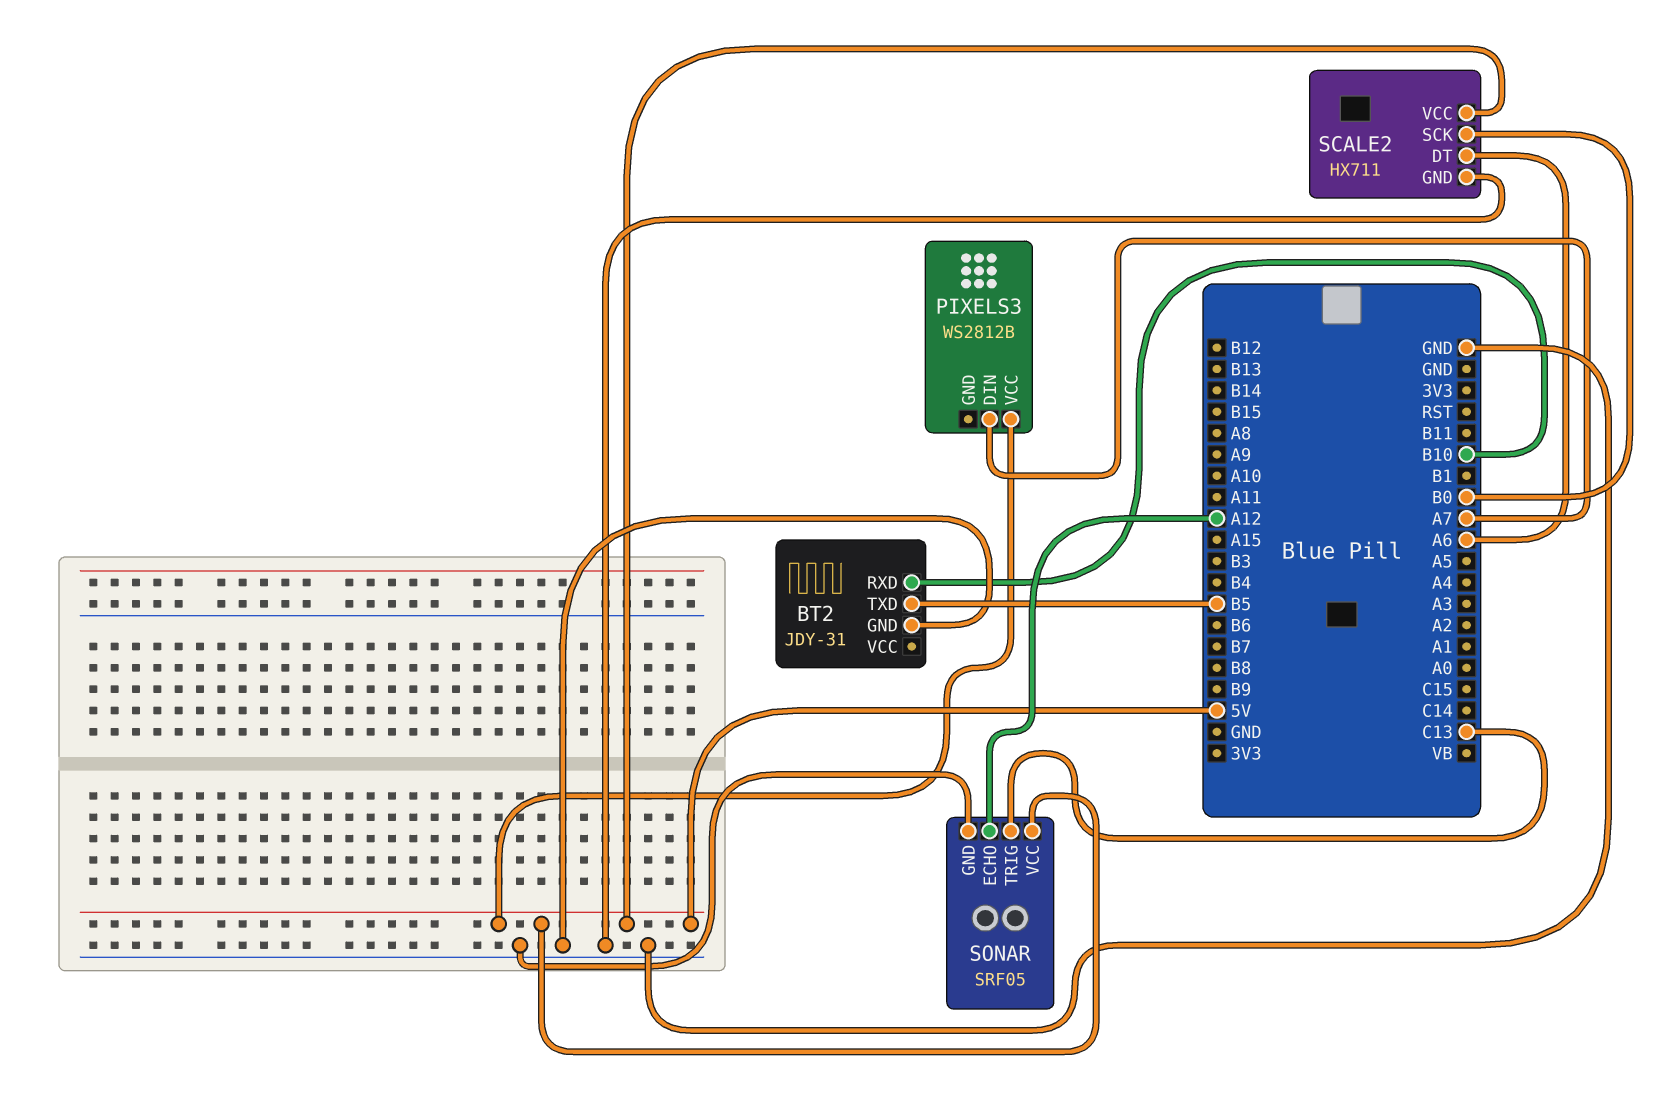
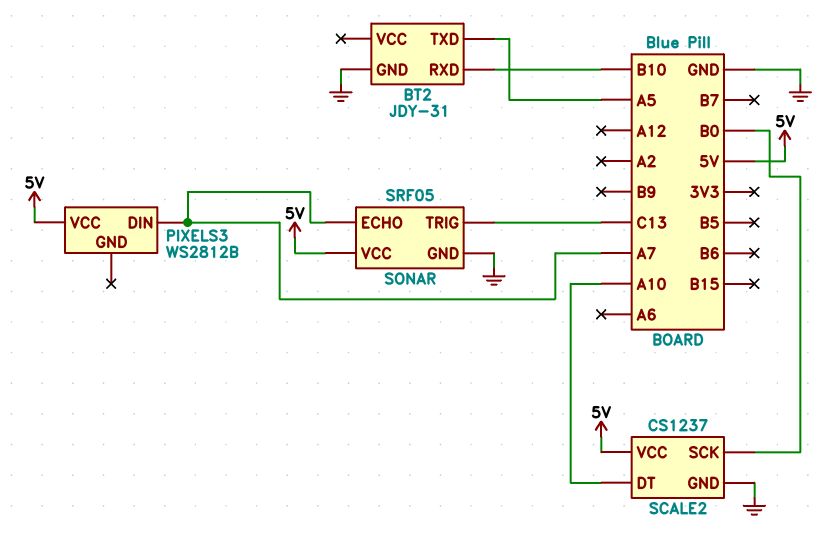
BT2 pin TXD: B5 -> A5
SCALE2: HX711 -> CS1237
SCALE2 pin DT: A6 -> A10
SONAR pin ECHO: A12 -> A7

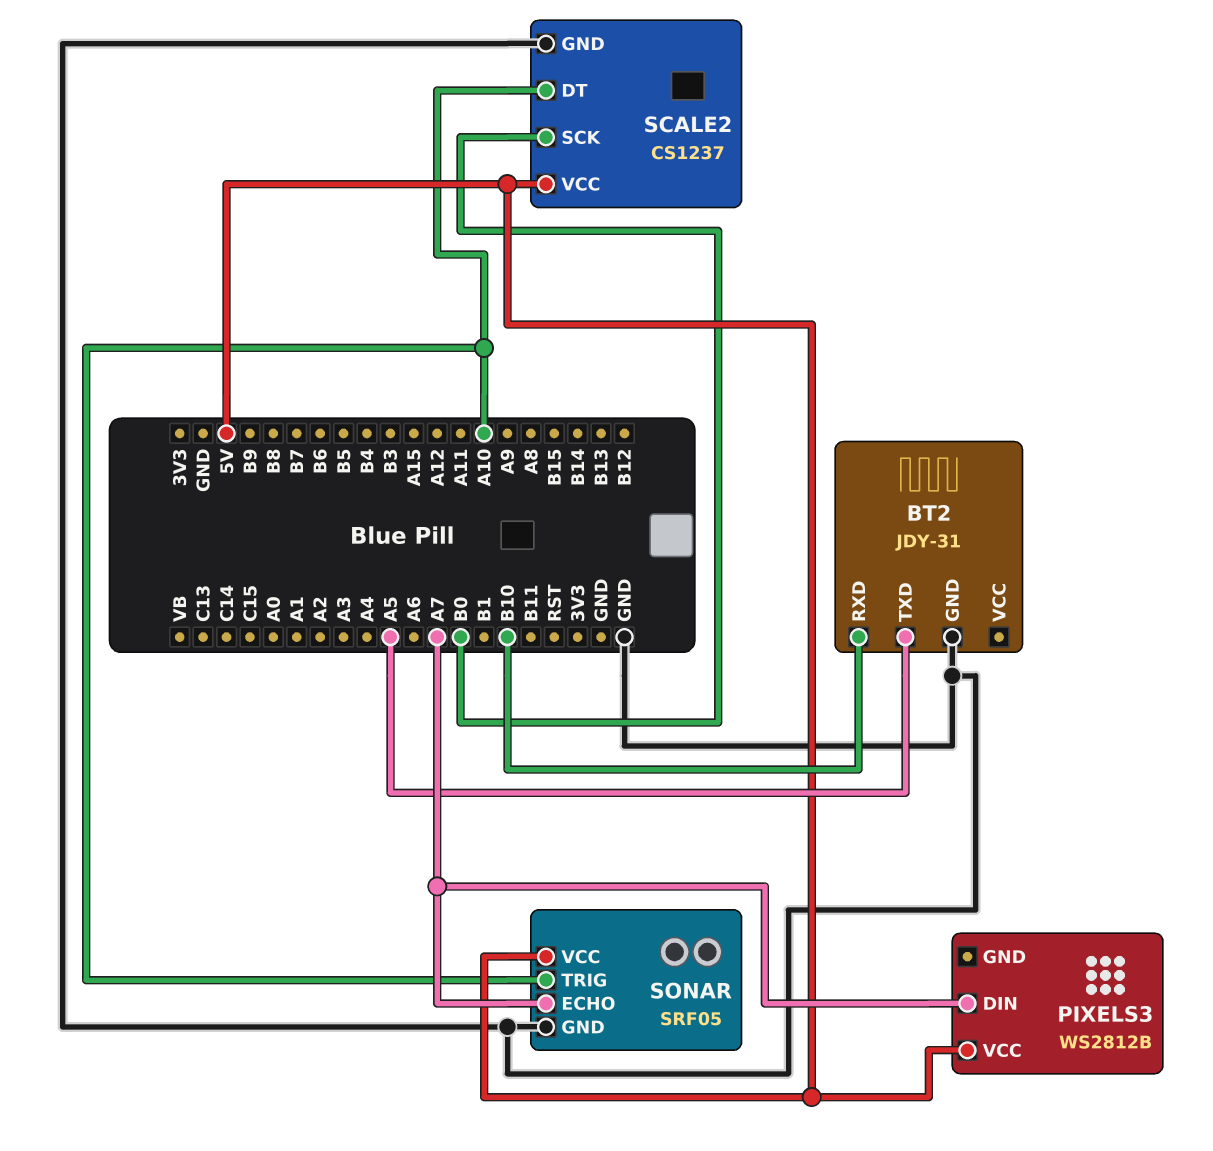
SONAR pin TRIG: C13 -> A10

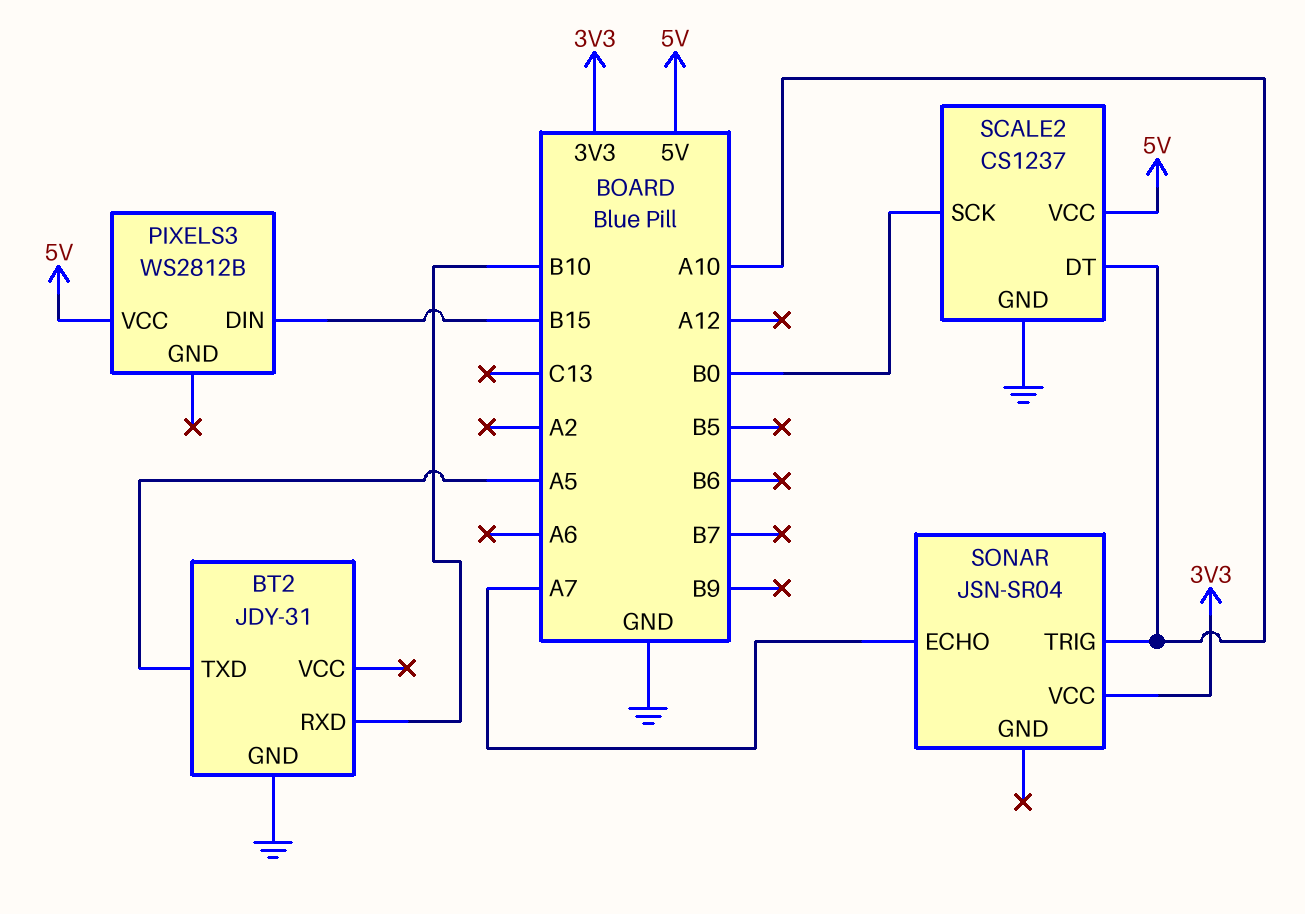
PIXELS3 pin DIN: A7 -> B15
SONAR: SRF05 -> JSN-SR04
SONAR pin GND: GND -> none
SONAR pin VCC: 5V -> 3V3

